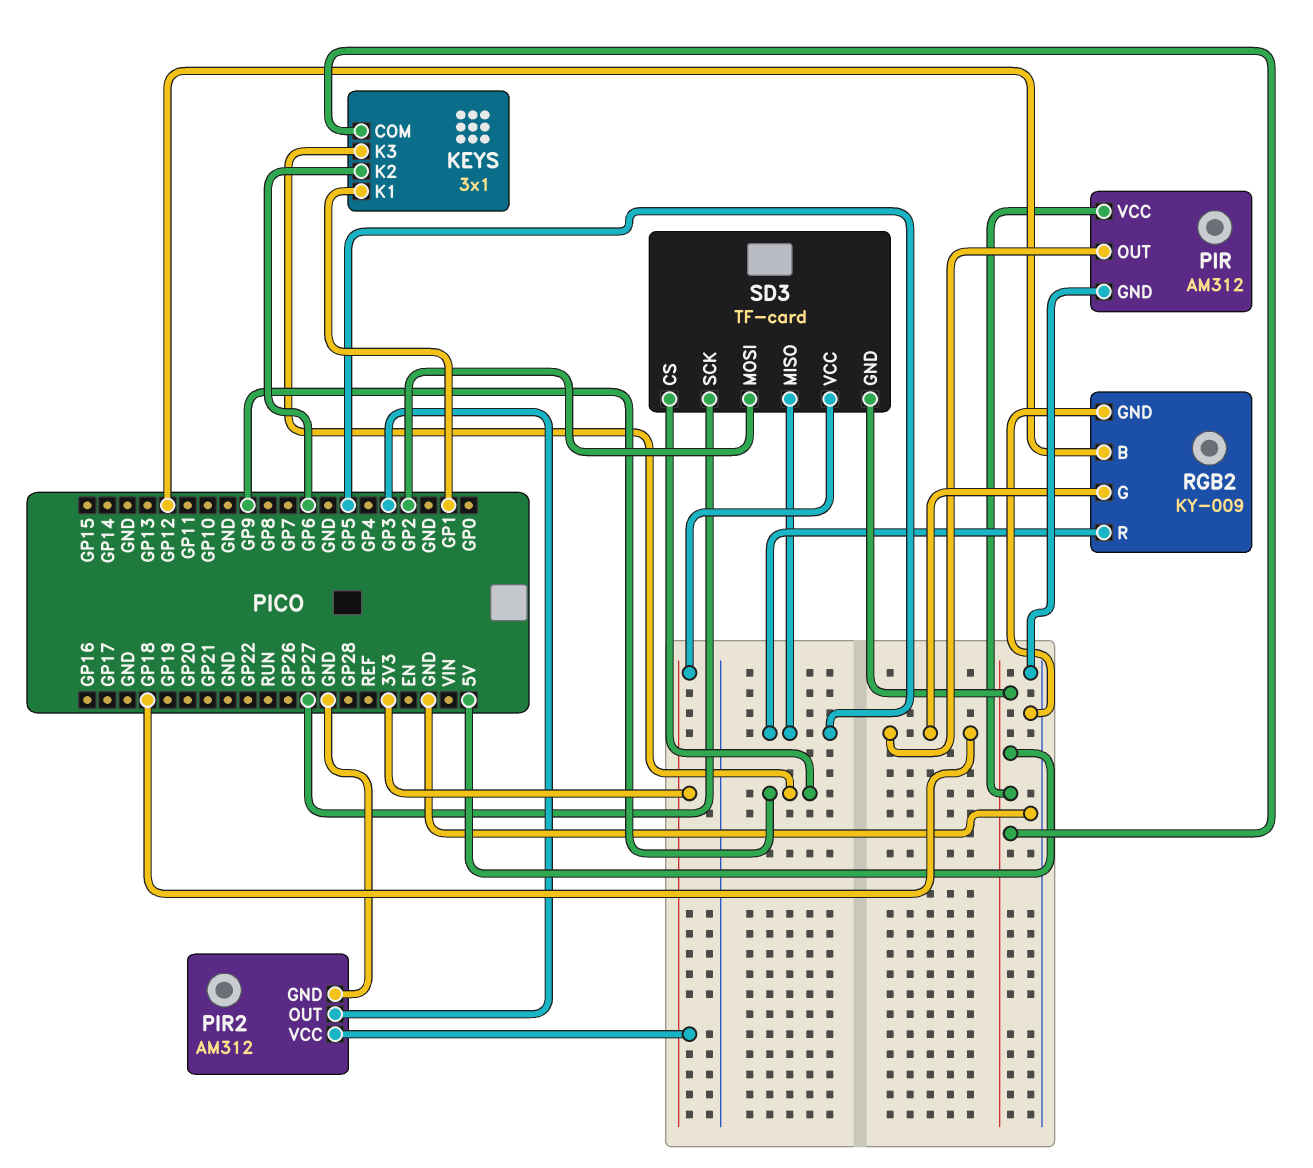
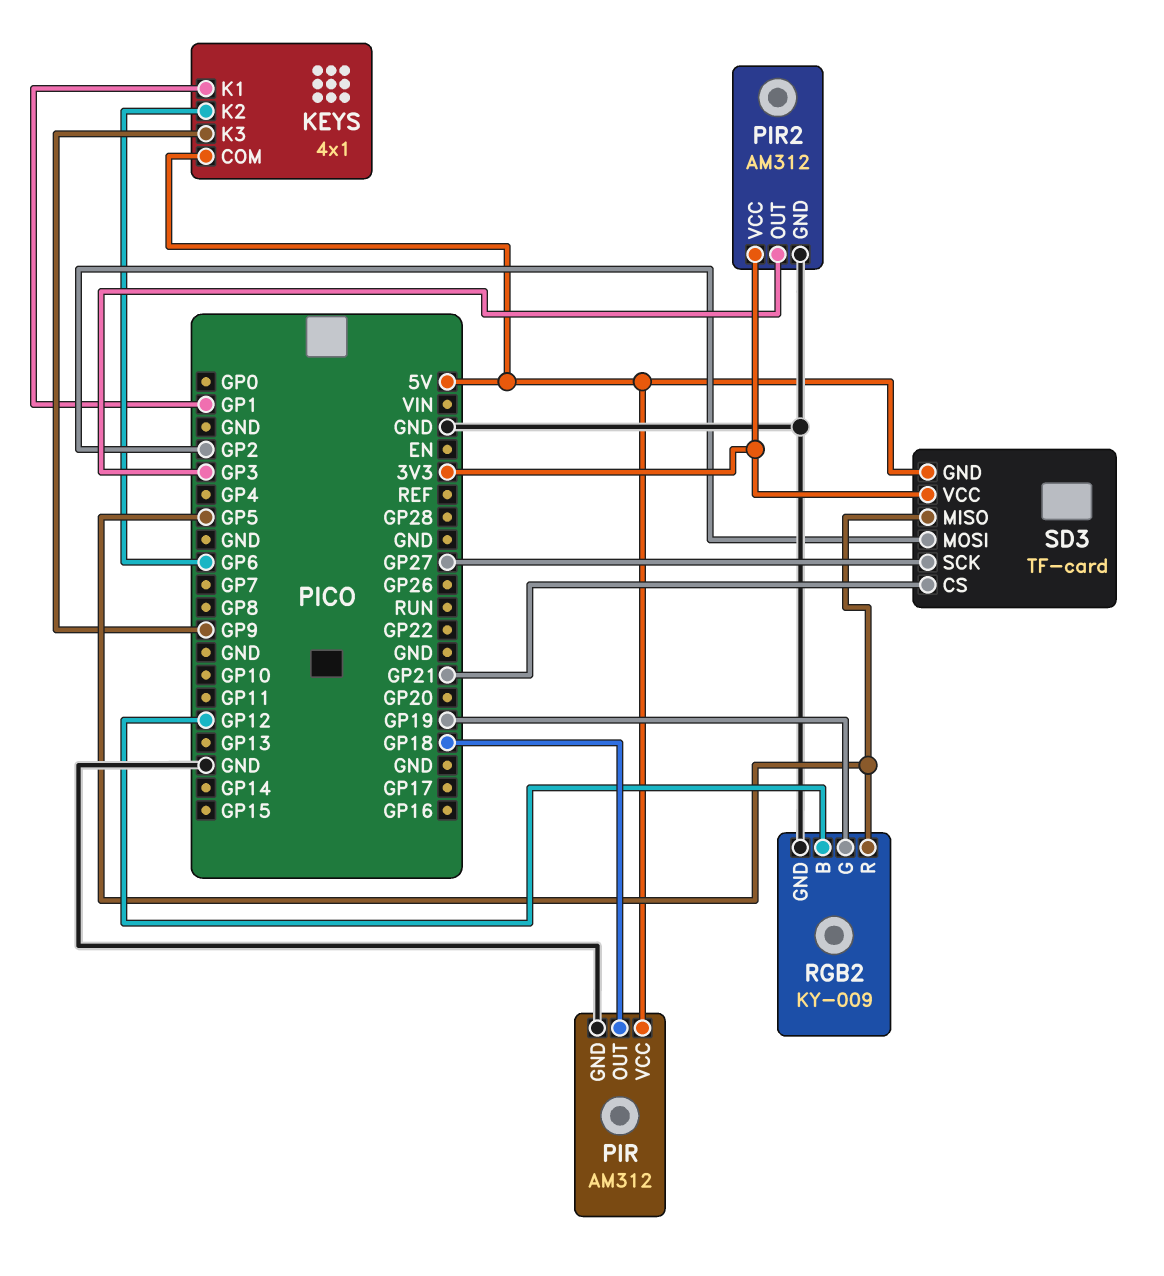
KEYS: 3x1 -> 4x1
RGB2 pin G: GP18 -> GP19
SD3 pin CS: GP9 -> GP21

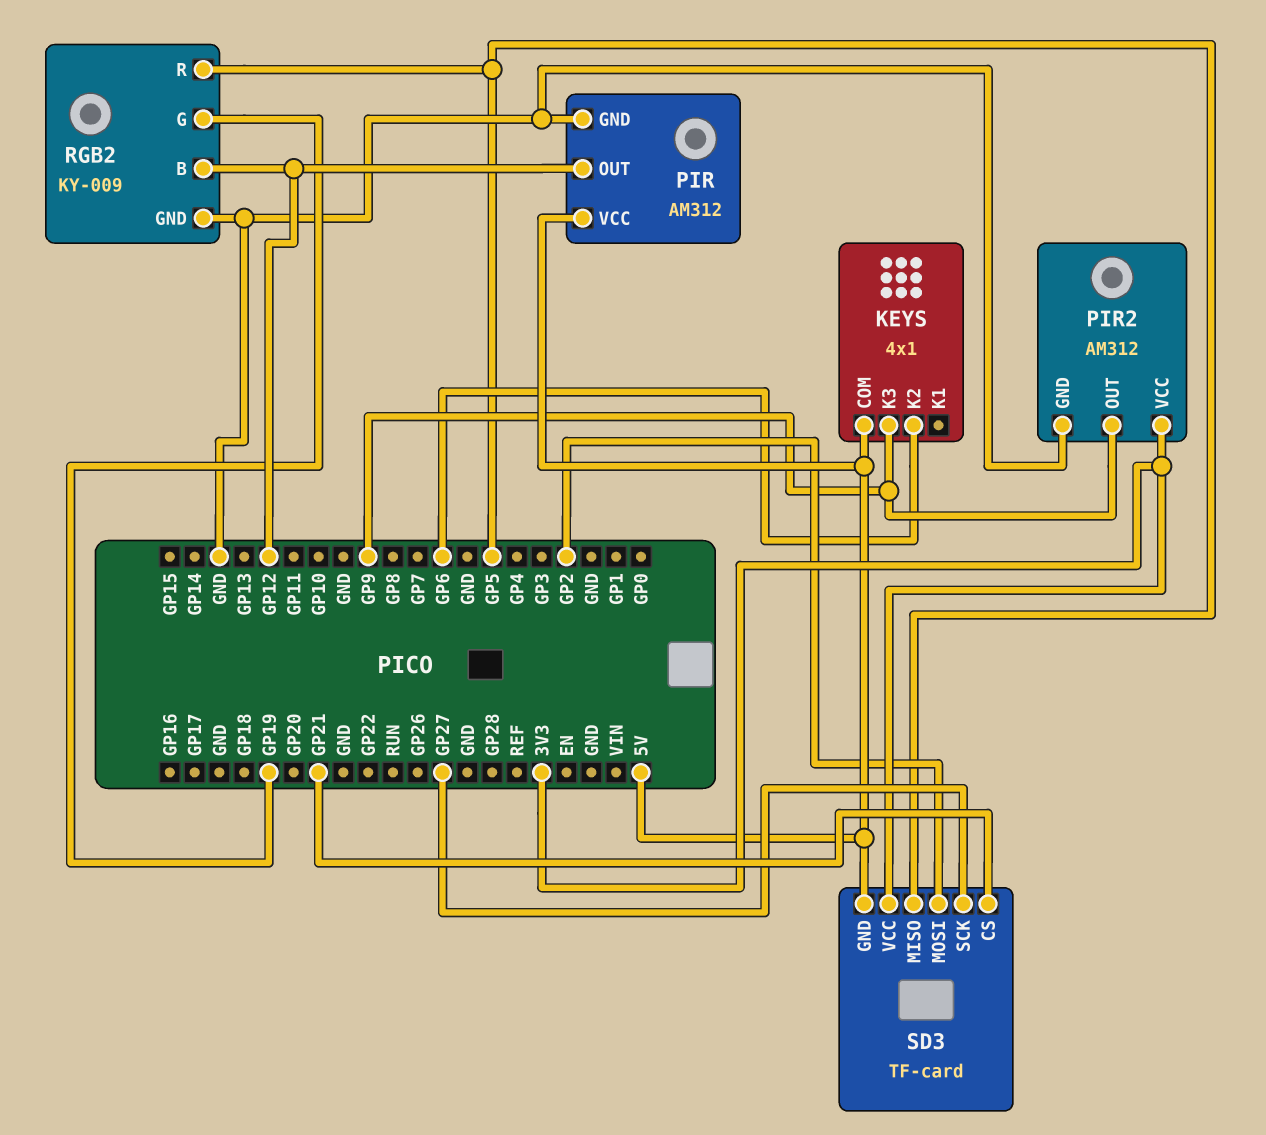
KEYS pin K1: GP1 -> none
PIR pin OUT: GP18 -> GP12
PIR2 pin OUT: GP3 -> GP9

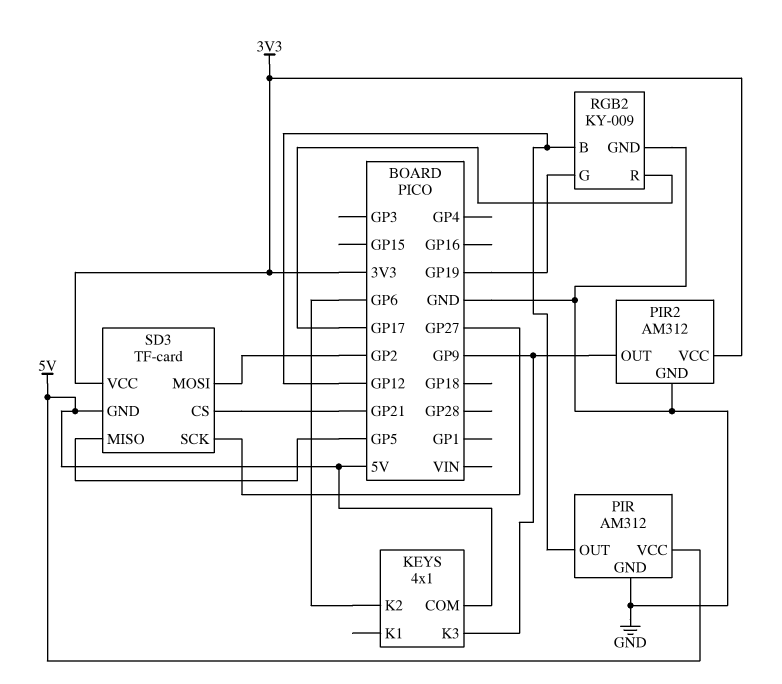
RGB2 pin R: GP5 -> GP17

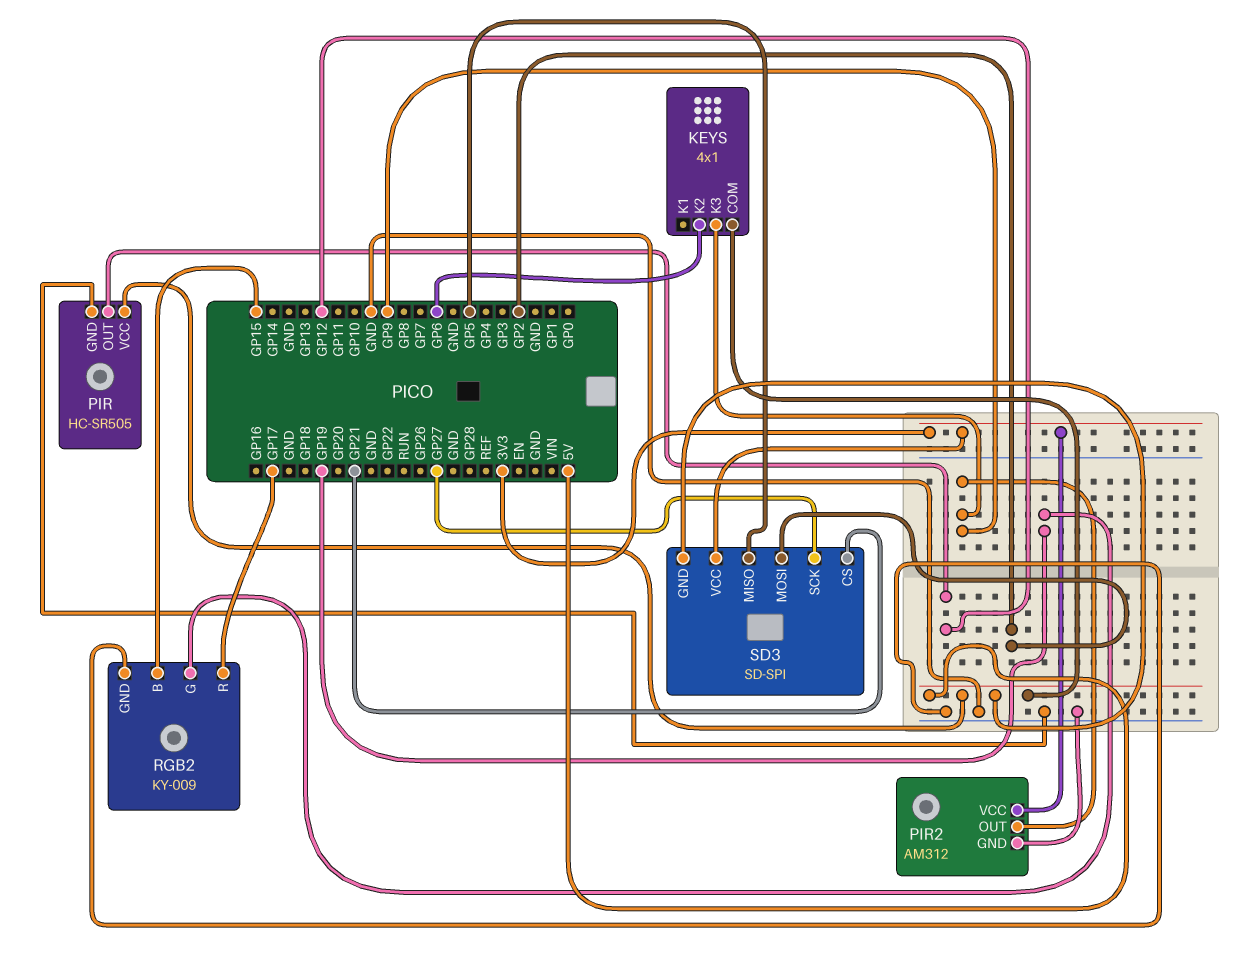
PIR: AM312 -> HC-SR505
RGB2 pin B: GP12 -> GP15
SD3: TF-card -> SD-SPI

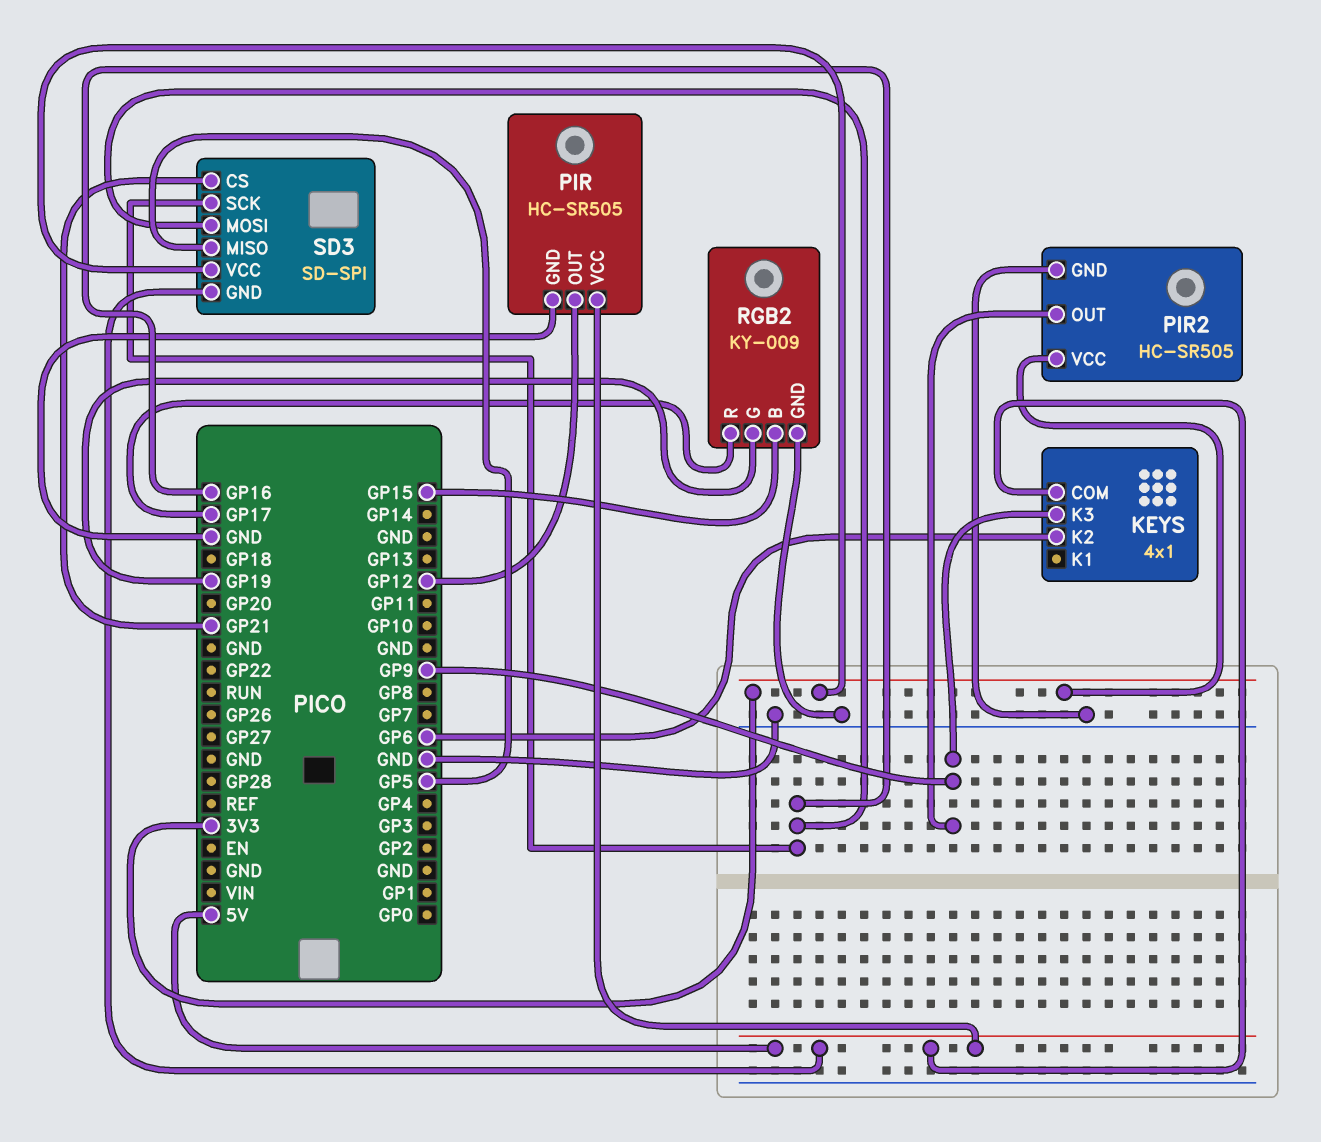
PIR2: AM312 -> HC-SR505
SD3 pin MOSI: GP2 -> GP16
SD3 pin SCK: GP27 -> GP16

